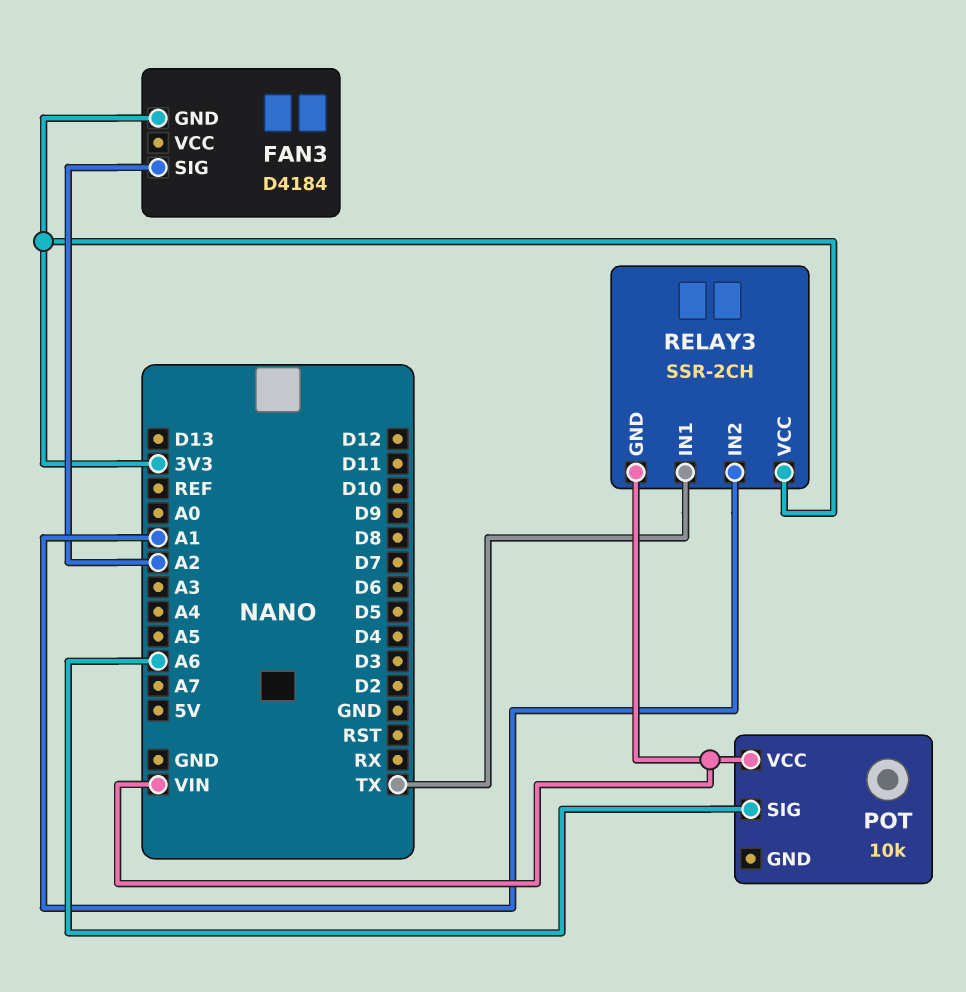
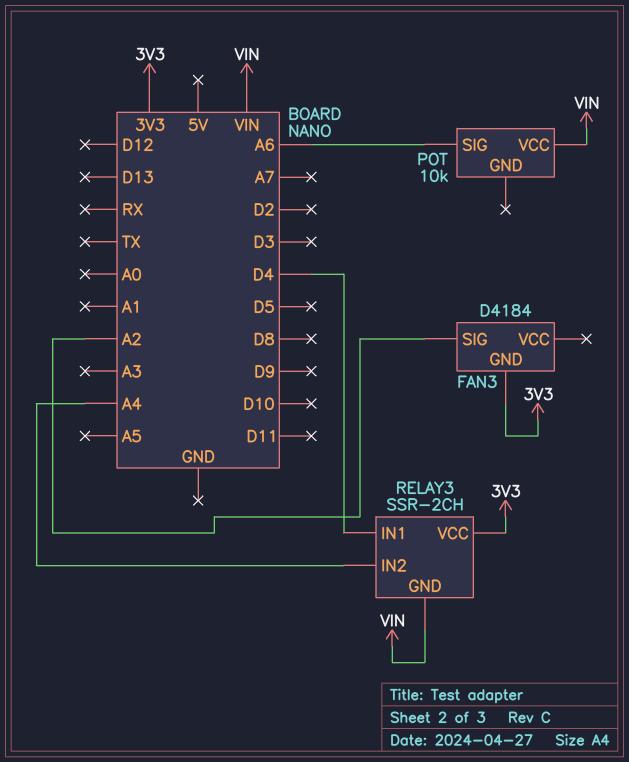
RELAY3 pin IN1: TX -> D4
RELAY3 pin IN2: A1 -> A4

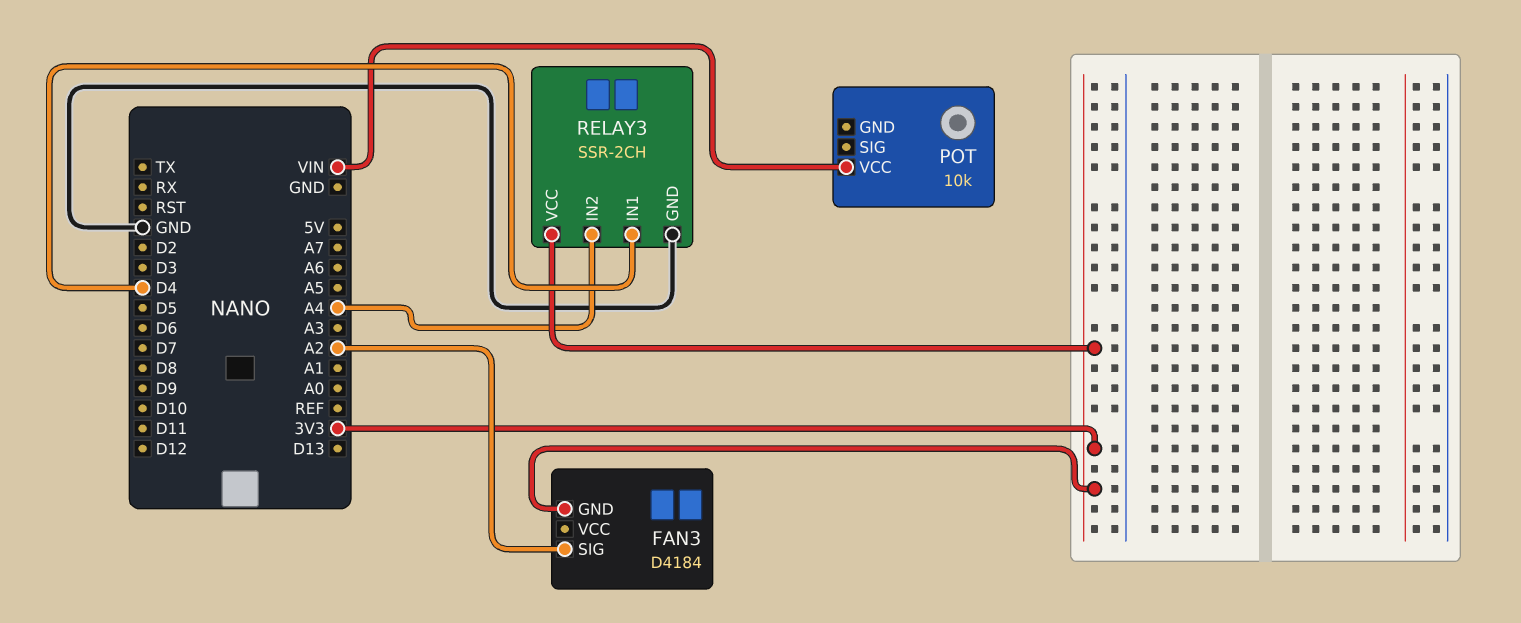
POT pin SIG: A6 -> none
RELAY3 pin GND: VIN -> GND

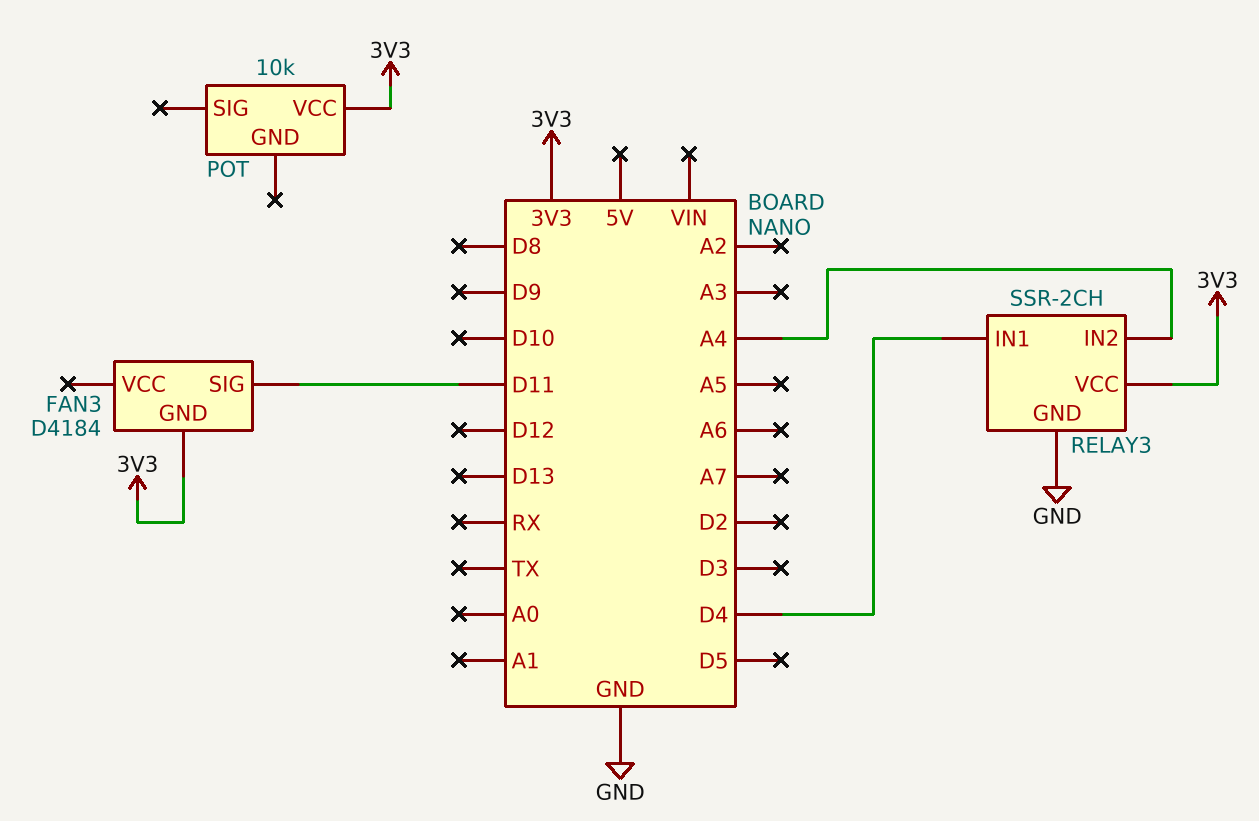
FAN3 pin SIG: A2 -> D11
POT pin VCC: VIN -> 3V3

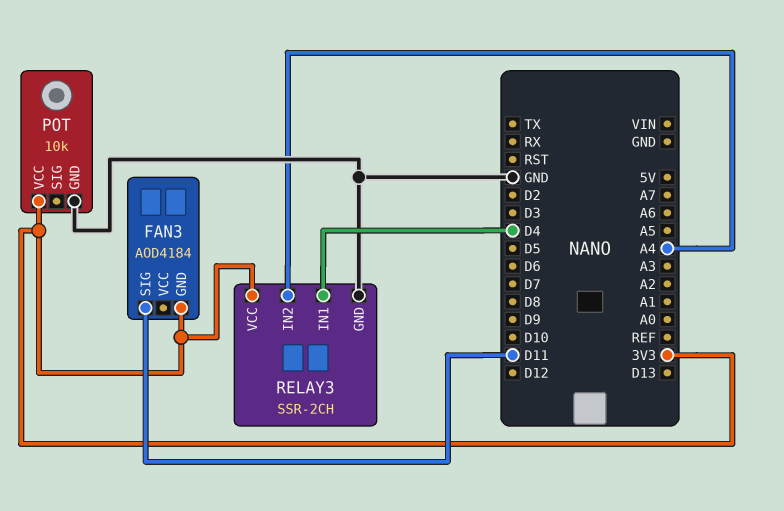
FAN3: D4184 -> AOD4184
POT pin GND: none -> GND

